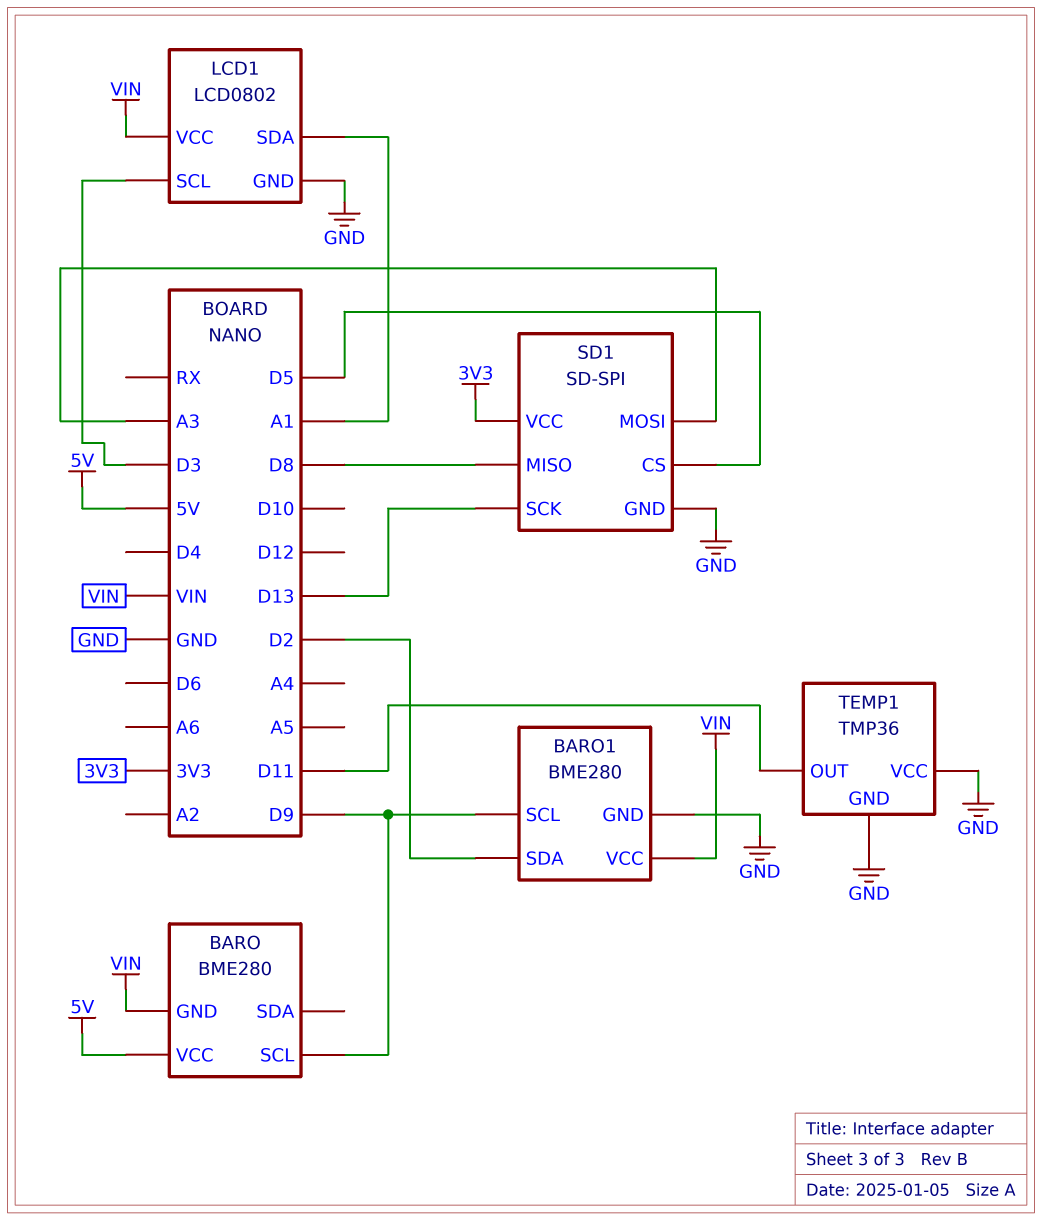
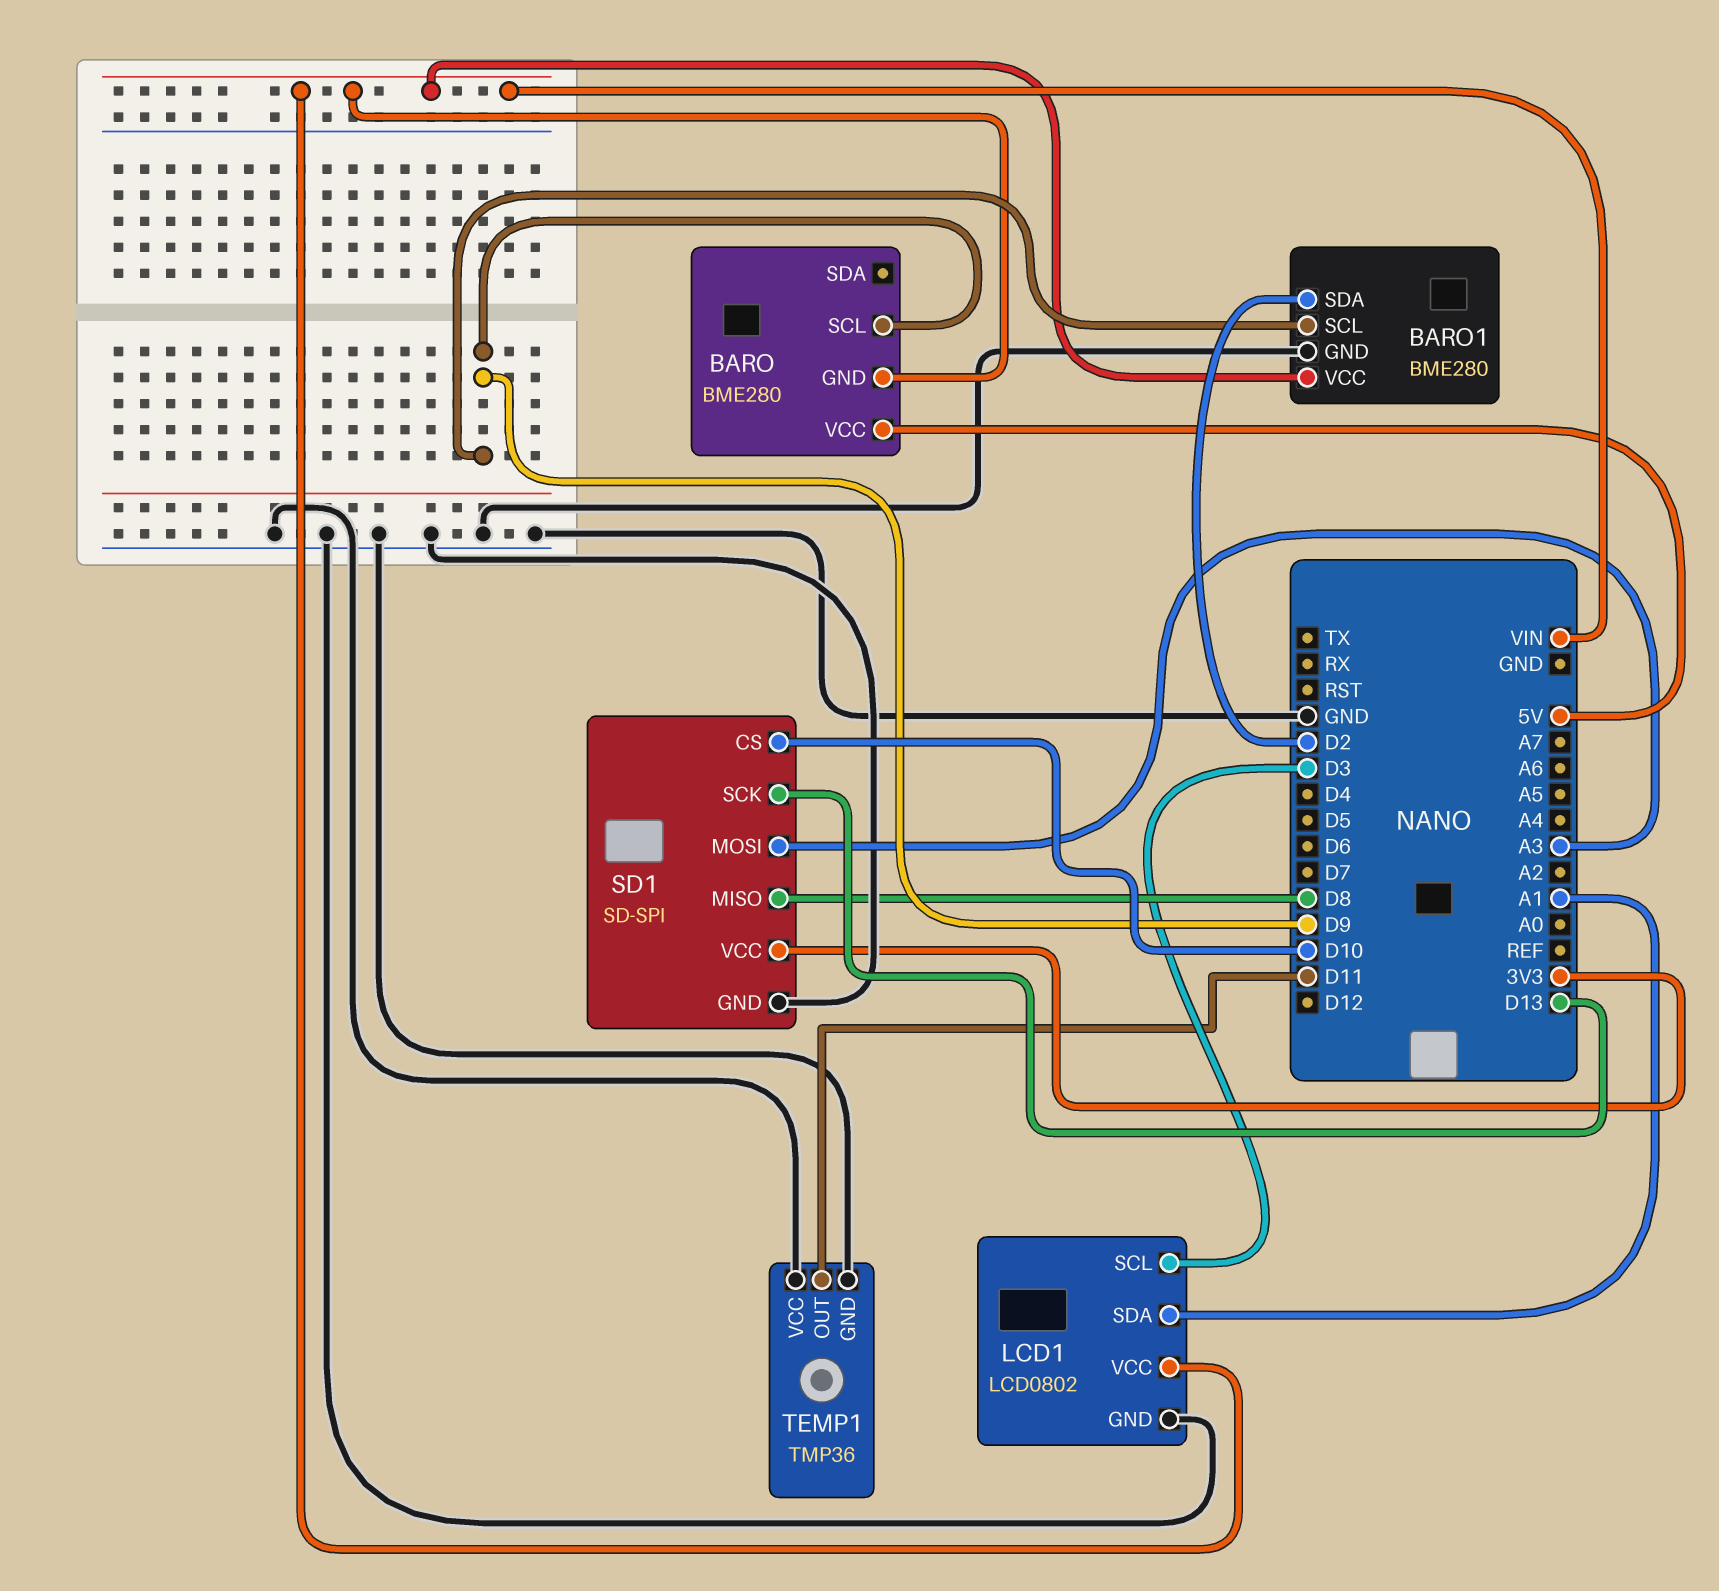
SD1 pin CS: D5 -> D10

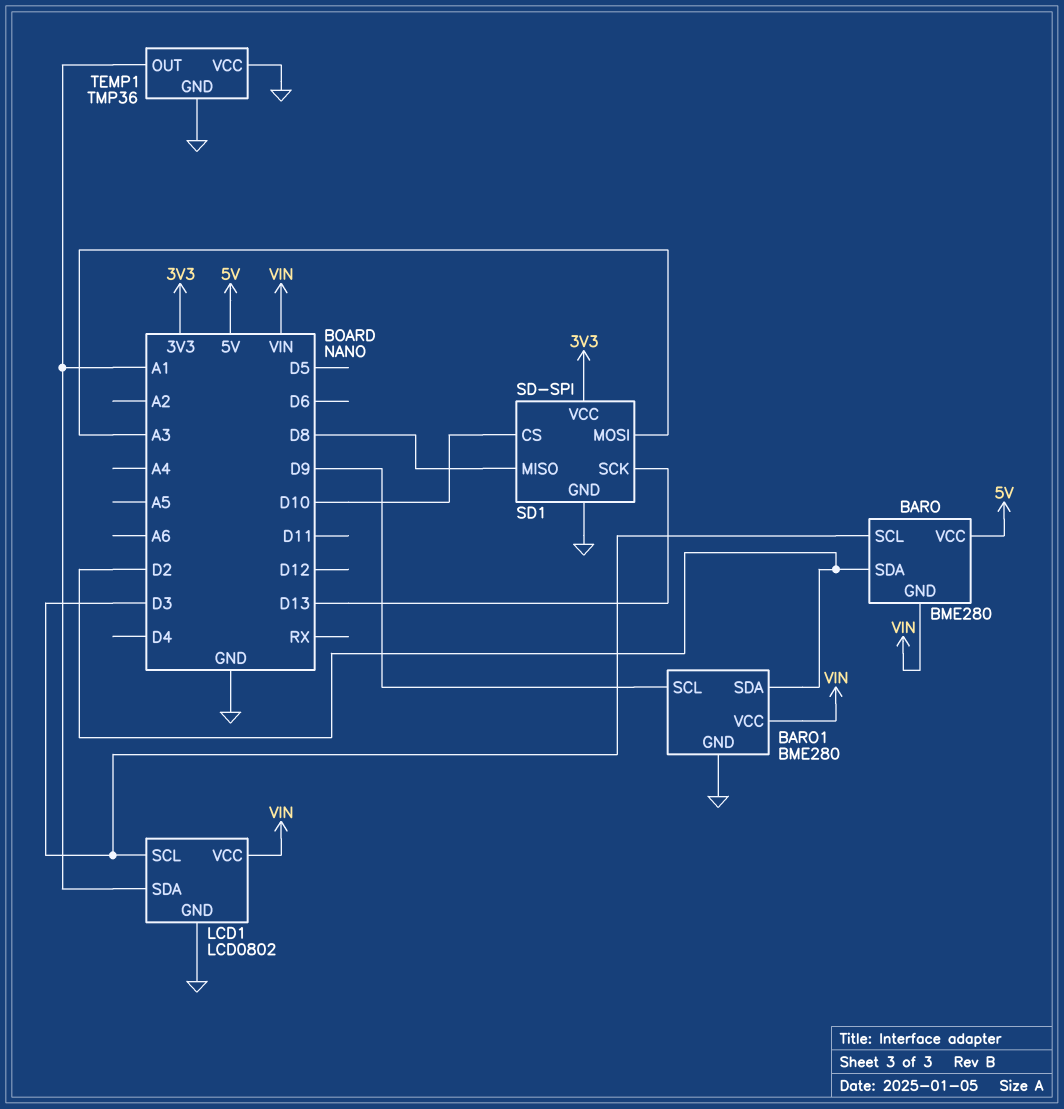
BARO pin SCL: D9 -> D3
BARO pin SDA: none -> D2
TEMP1 pin OUT: D11 -> A1

